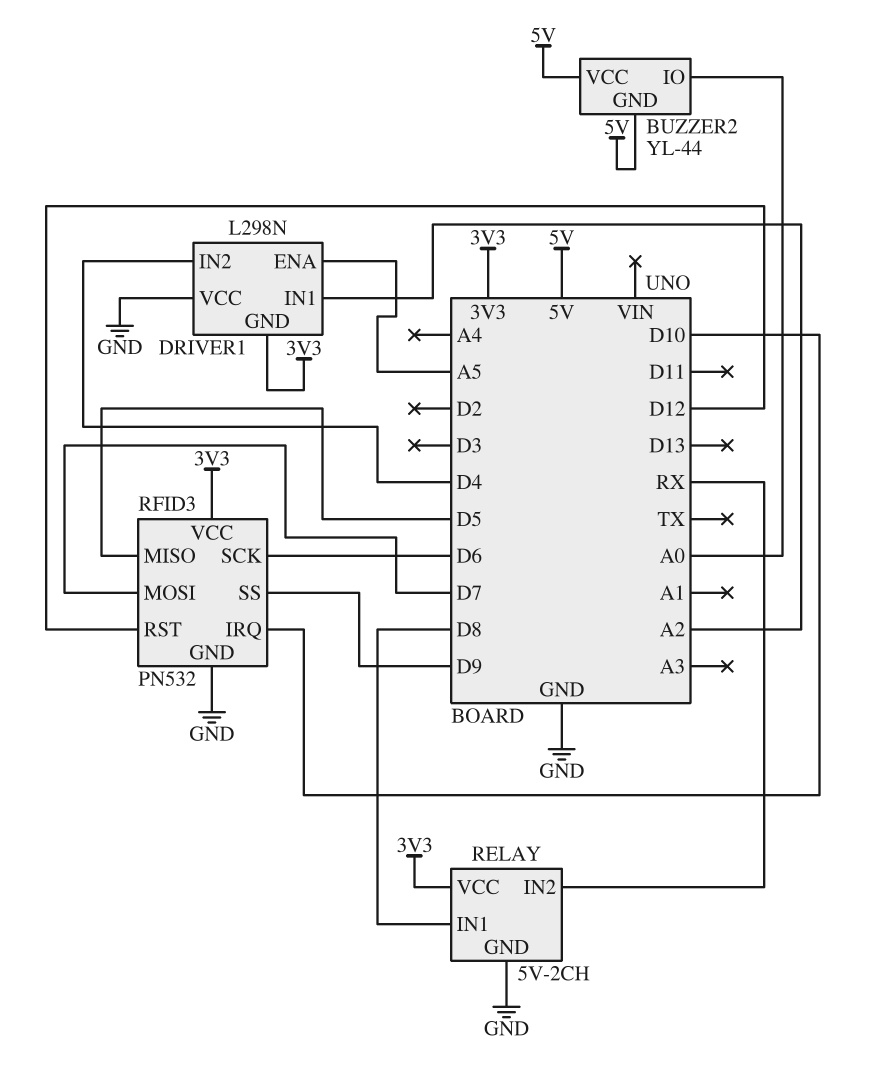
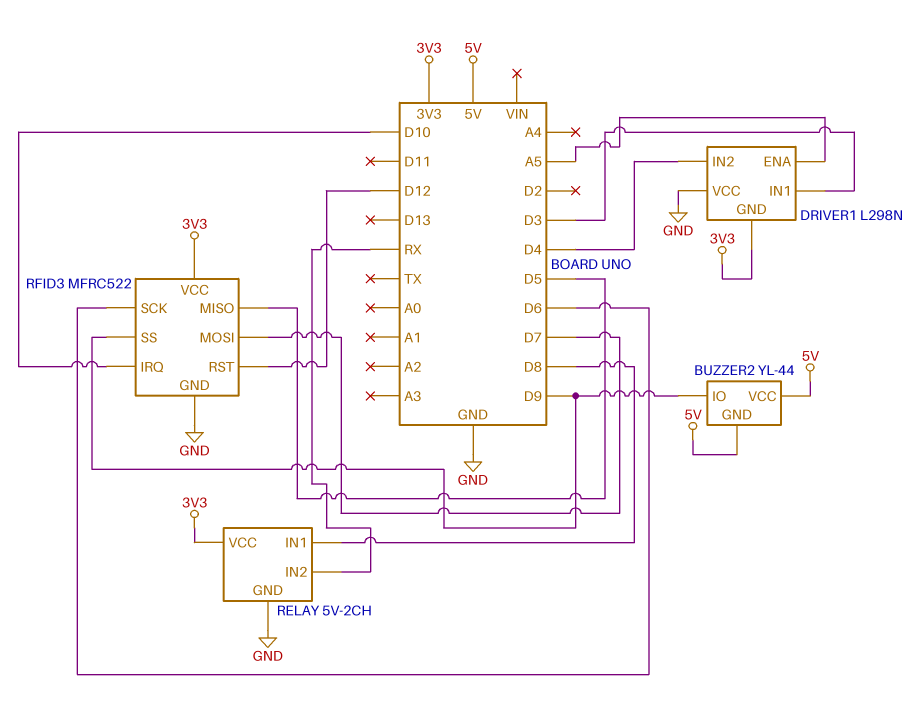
BUZZER2 pin IO: A0 -> D9
DRIVER1 pin IN1: A2 -> D3
RFID3: PN532 -> MFRC522

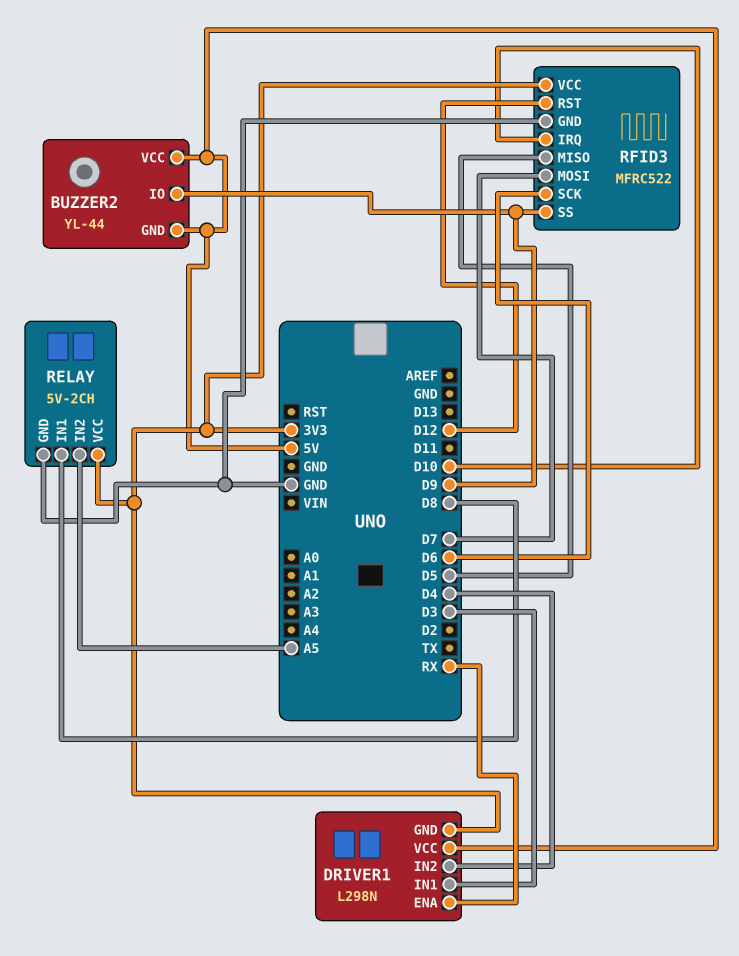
DRIVER1 pin ENA: A5 -> RX
DRIVER1 pin VCC: GND -> 5V
RELAY pin IN2: RX -> A5

